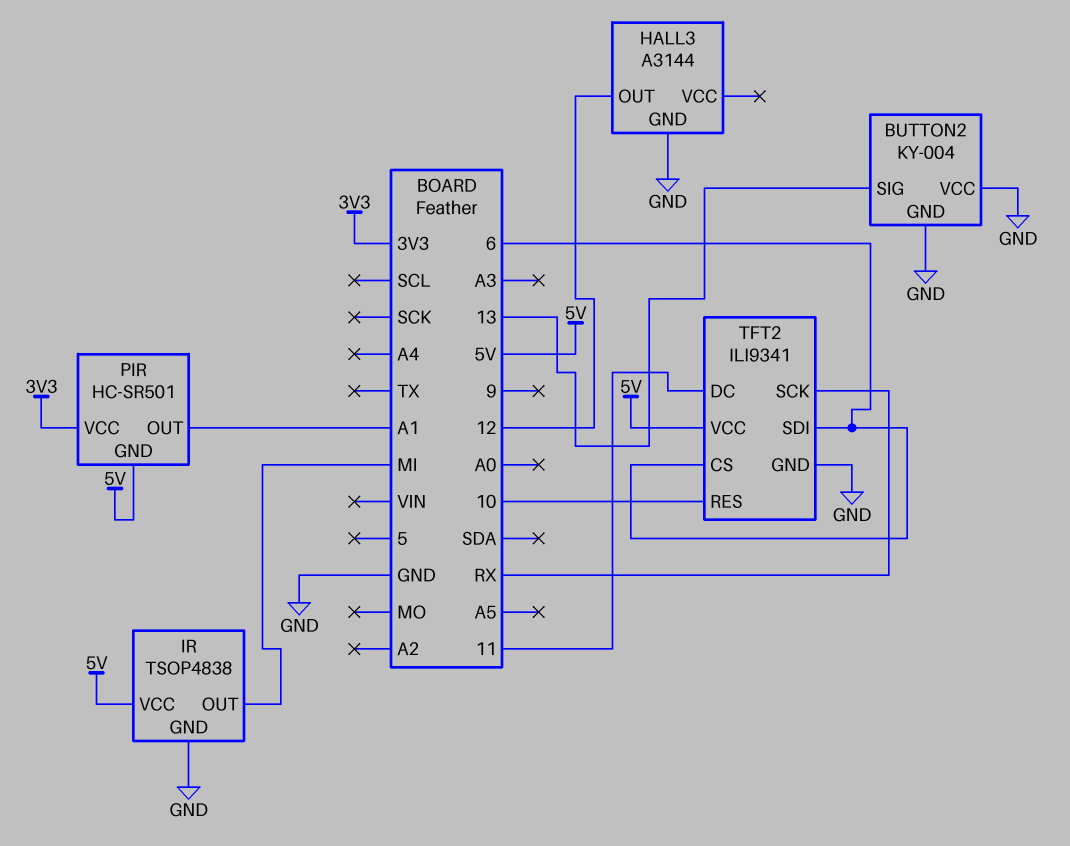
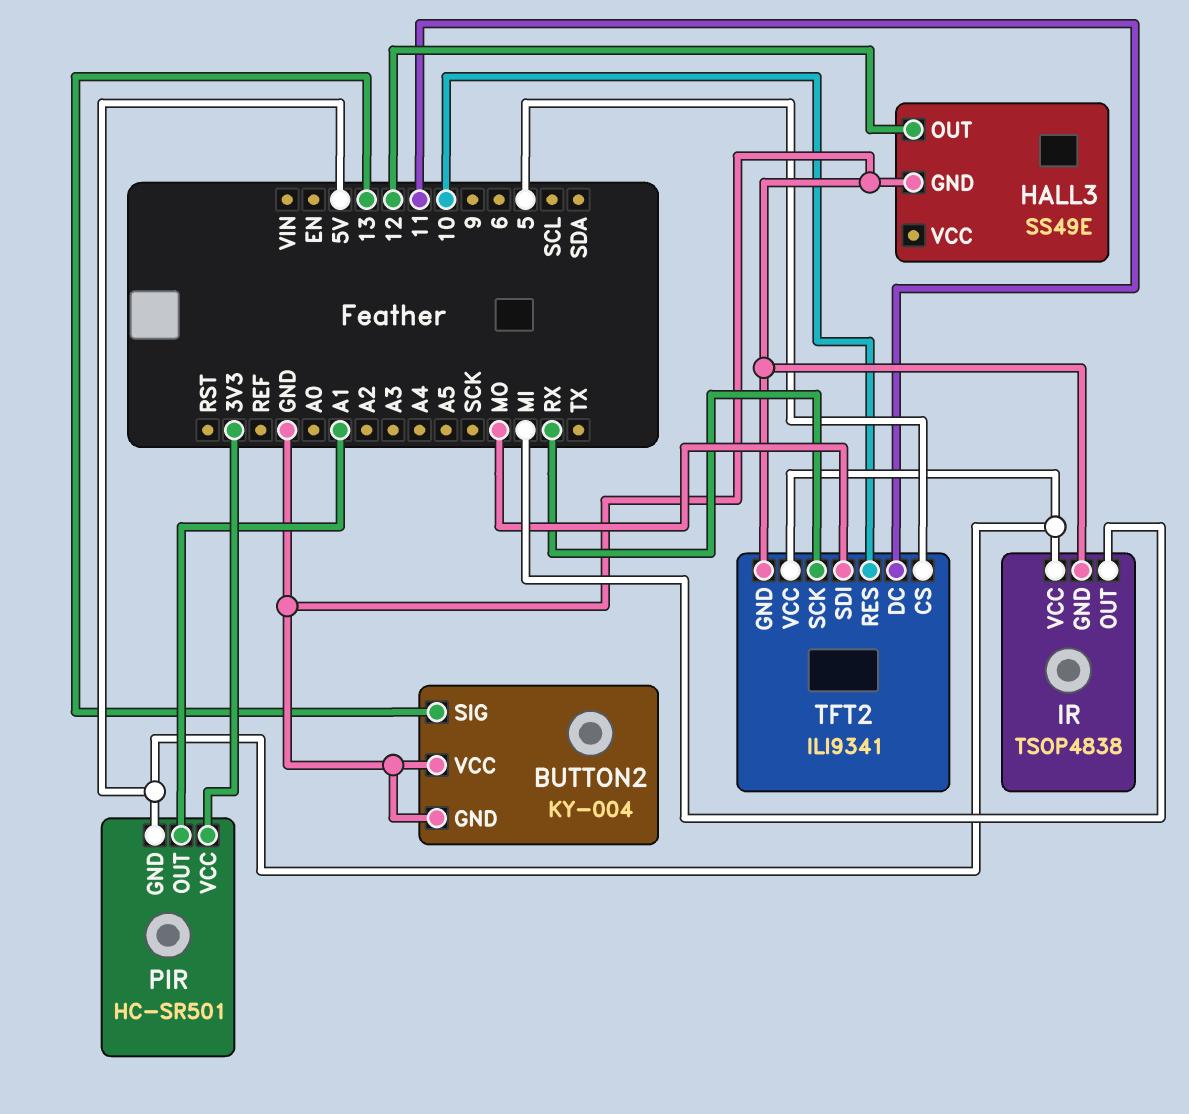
HALL3: A3144 -> SS49E
TFT2 pin CS: 6 -> 5
TFT2 pin SDI: 6 -> MO

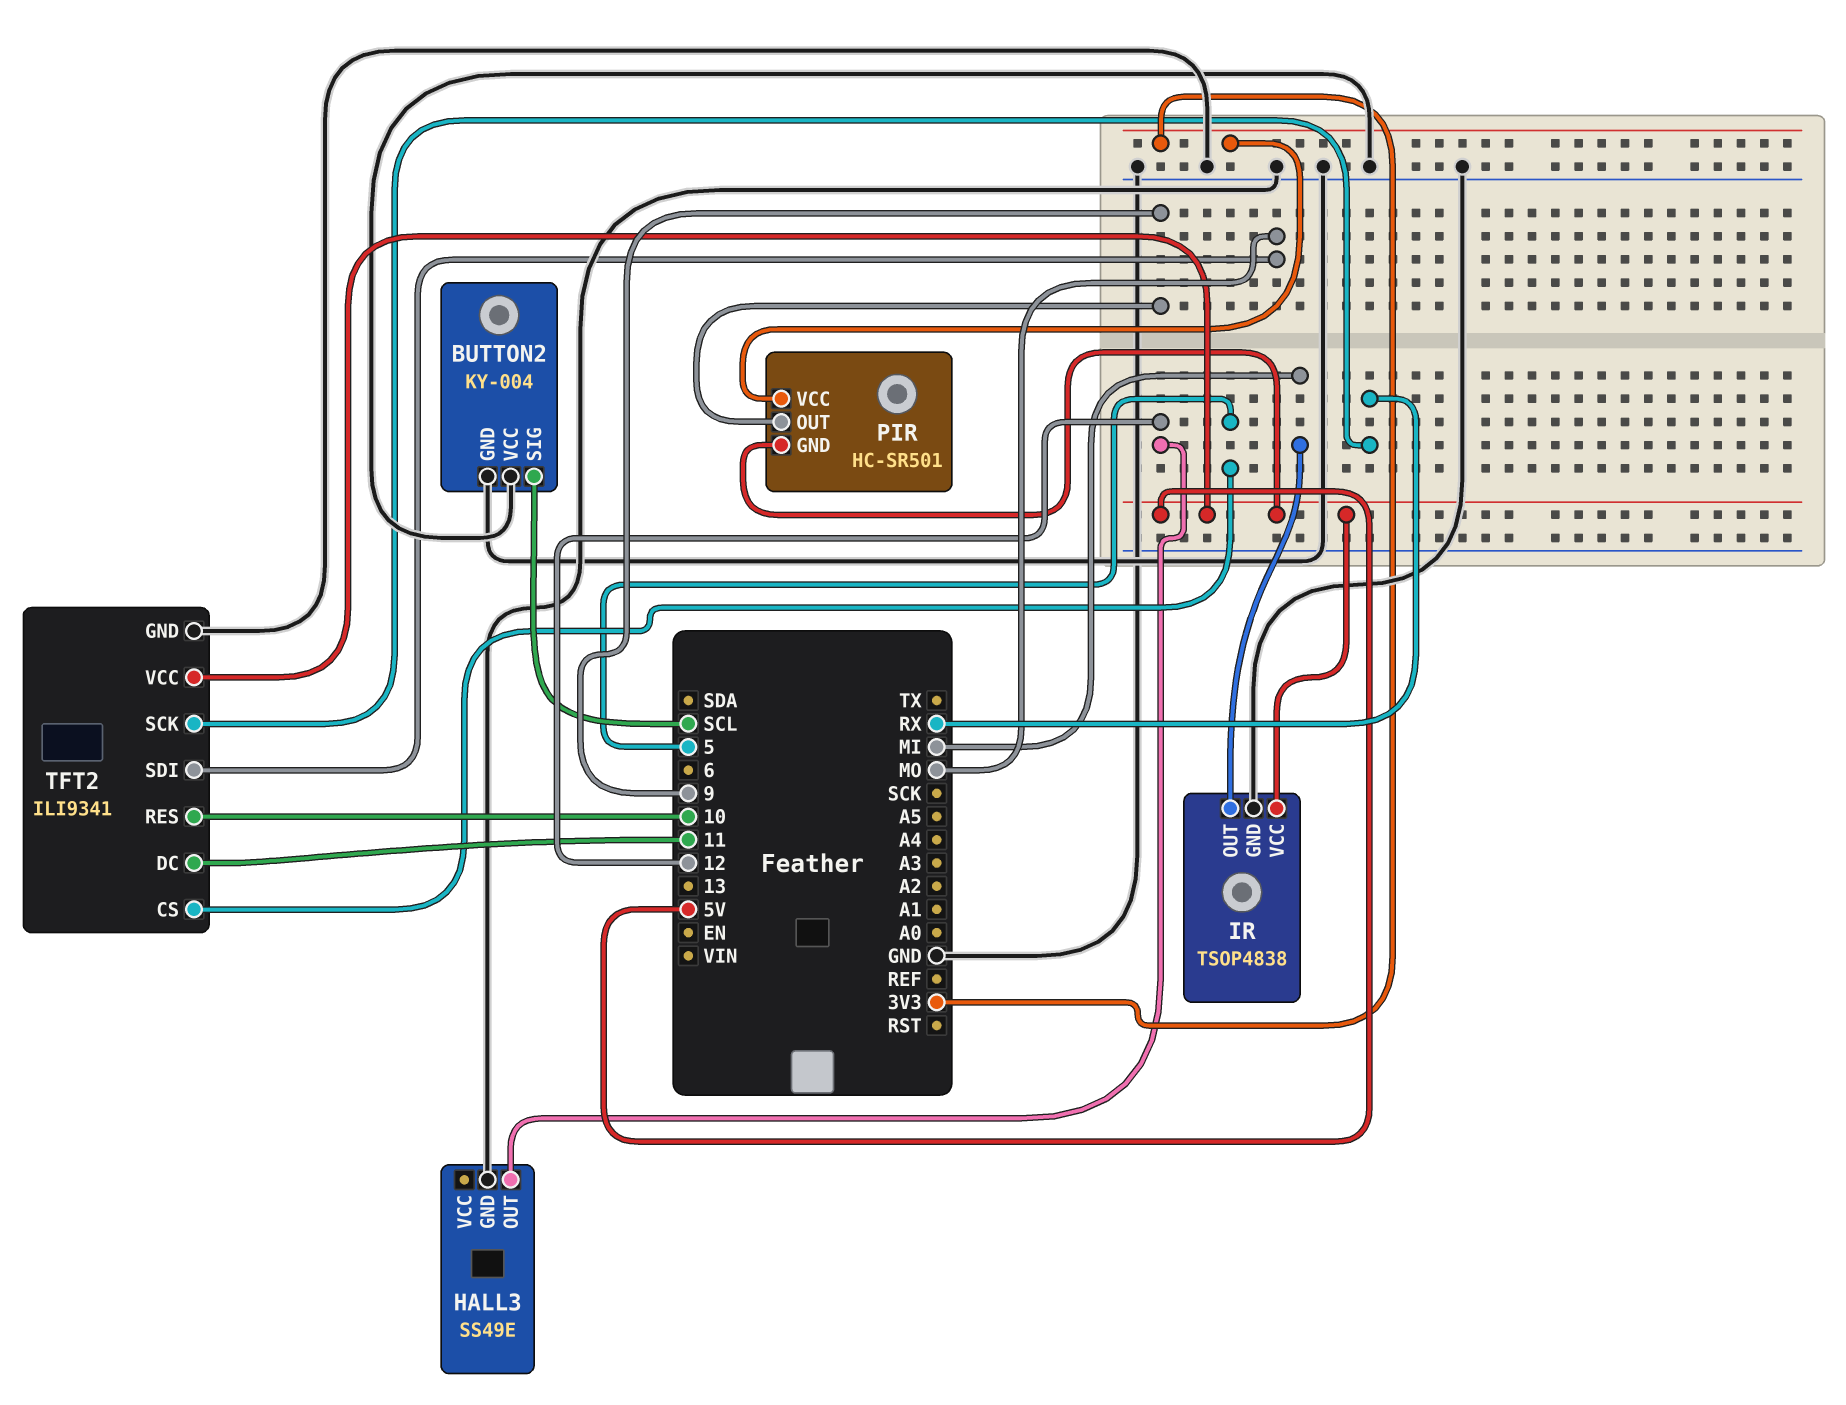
BUTTON2 pin SIG: 13 -> SCL
PIR pin OUT: A1 -> 9

